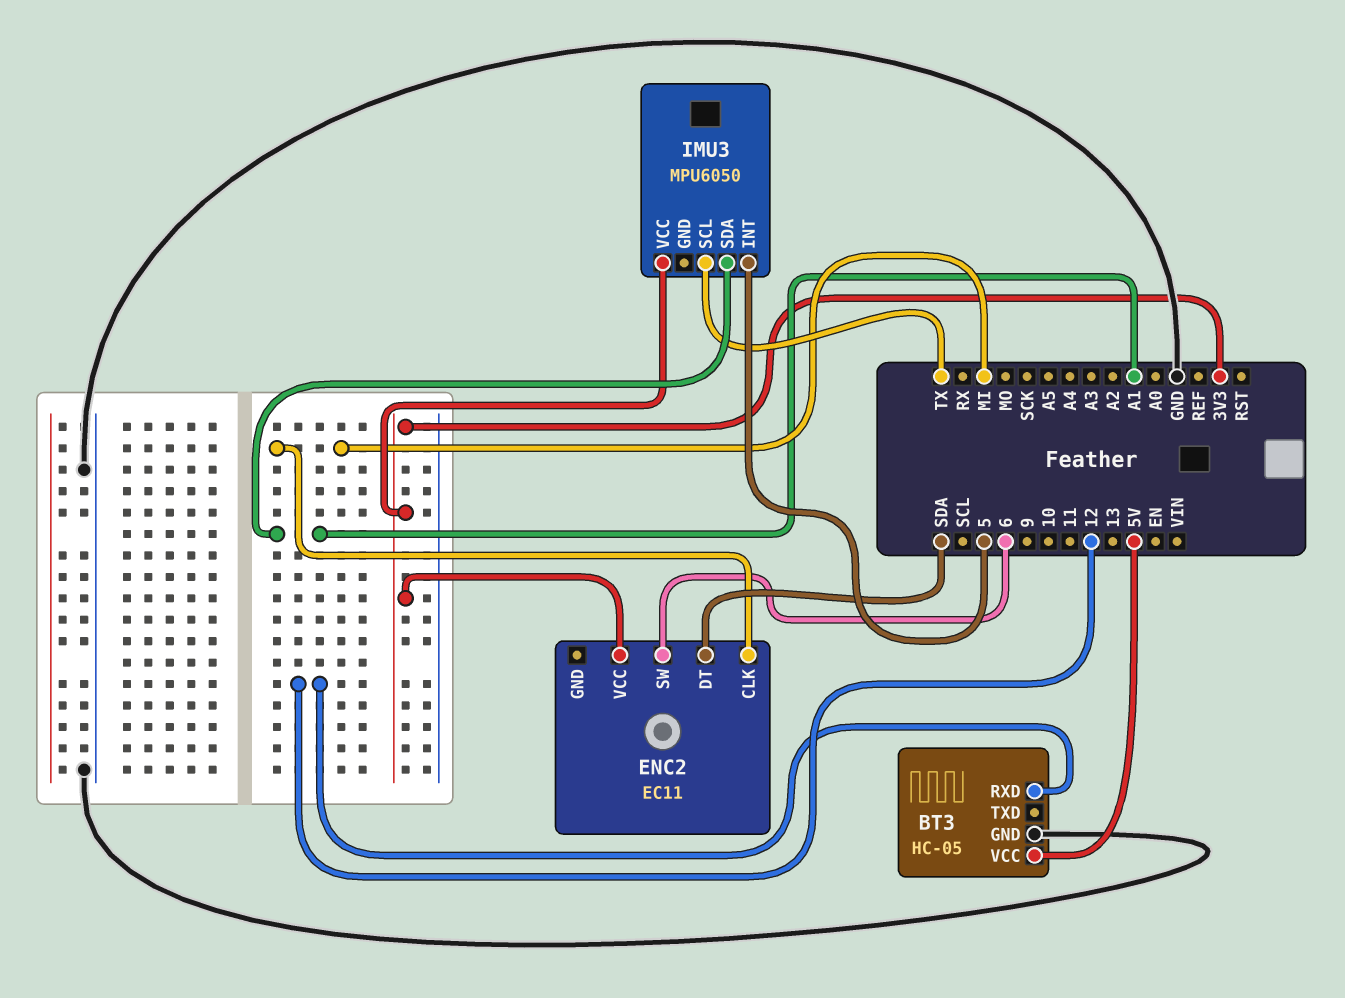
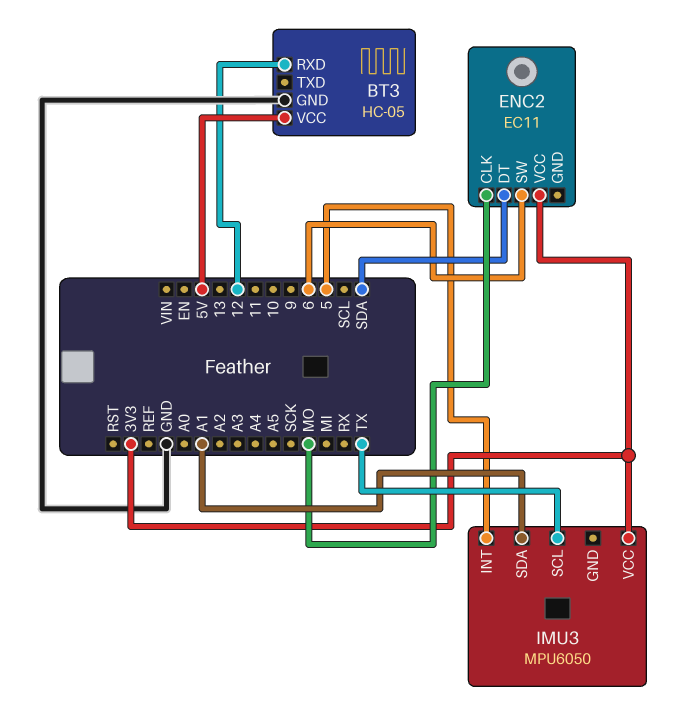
ENC2 pin CLK: MI -> MO

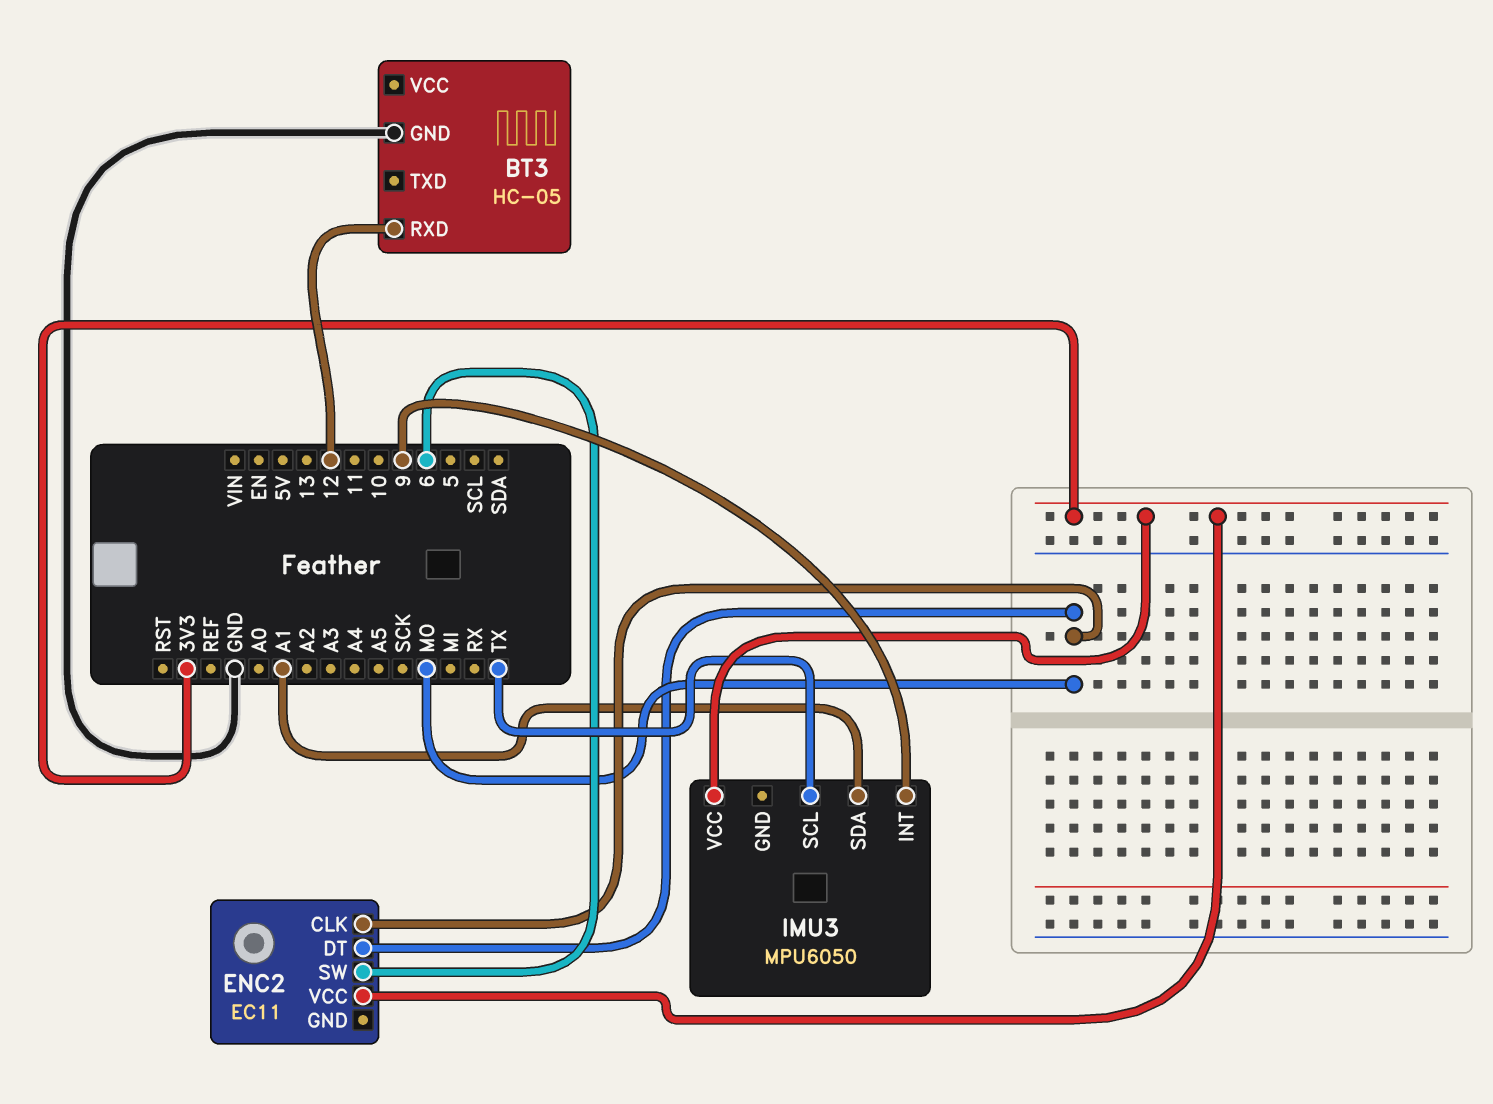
BT3 pin VCC: 5V -> none
ENC2 pin DT: SDA -> MO
IMU3 pin INT: 5 -> 9

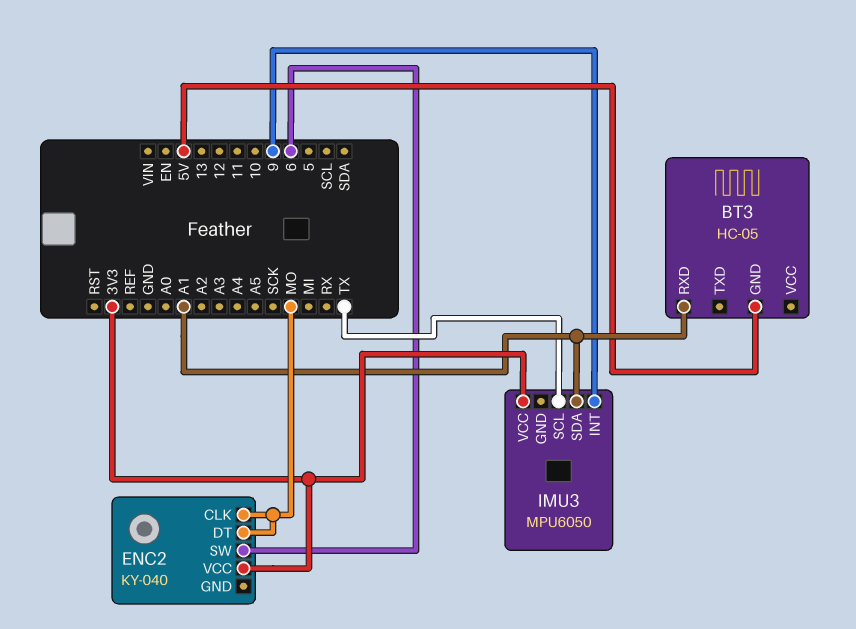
BT3 pin GND: GND -> 5V
BT3 pin RXD: 12 -> A1
ENC2: EC11 -> KY-040

